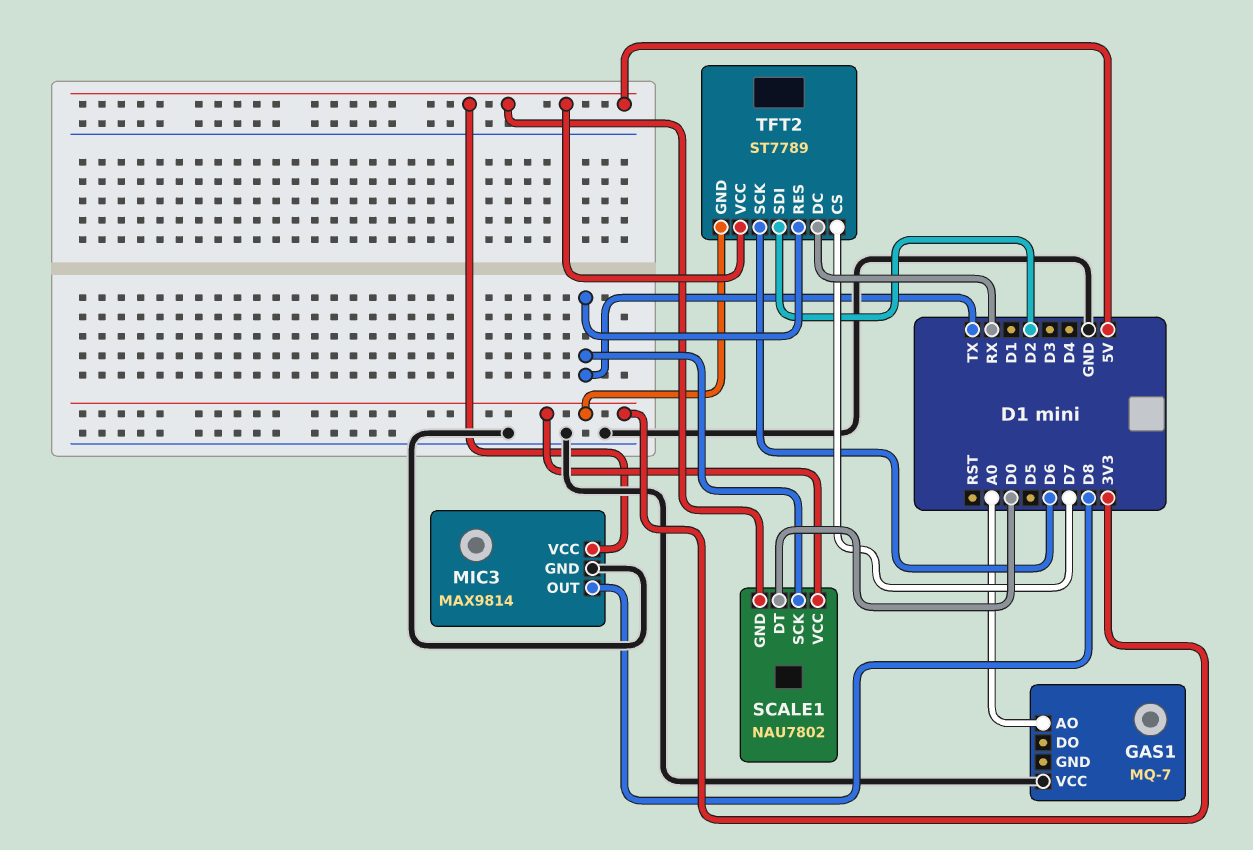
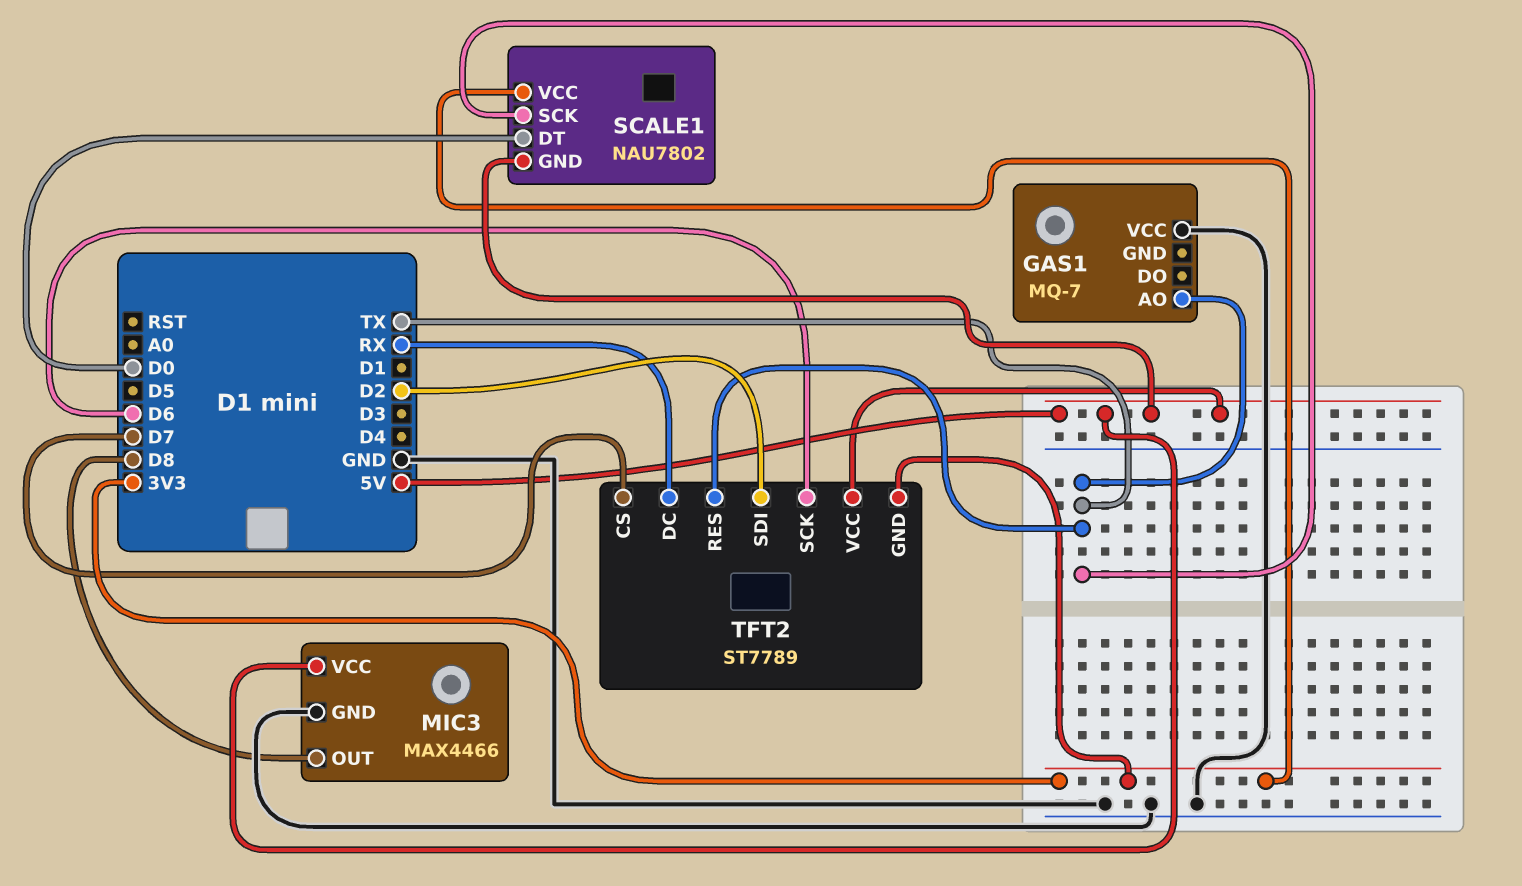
GAS1 pin AO: A0 -> TX
MIC3: MAX9814 -> MAX4466

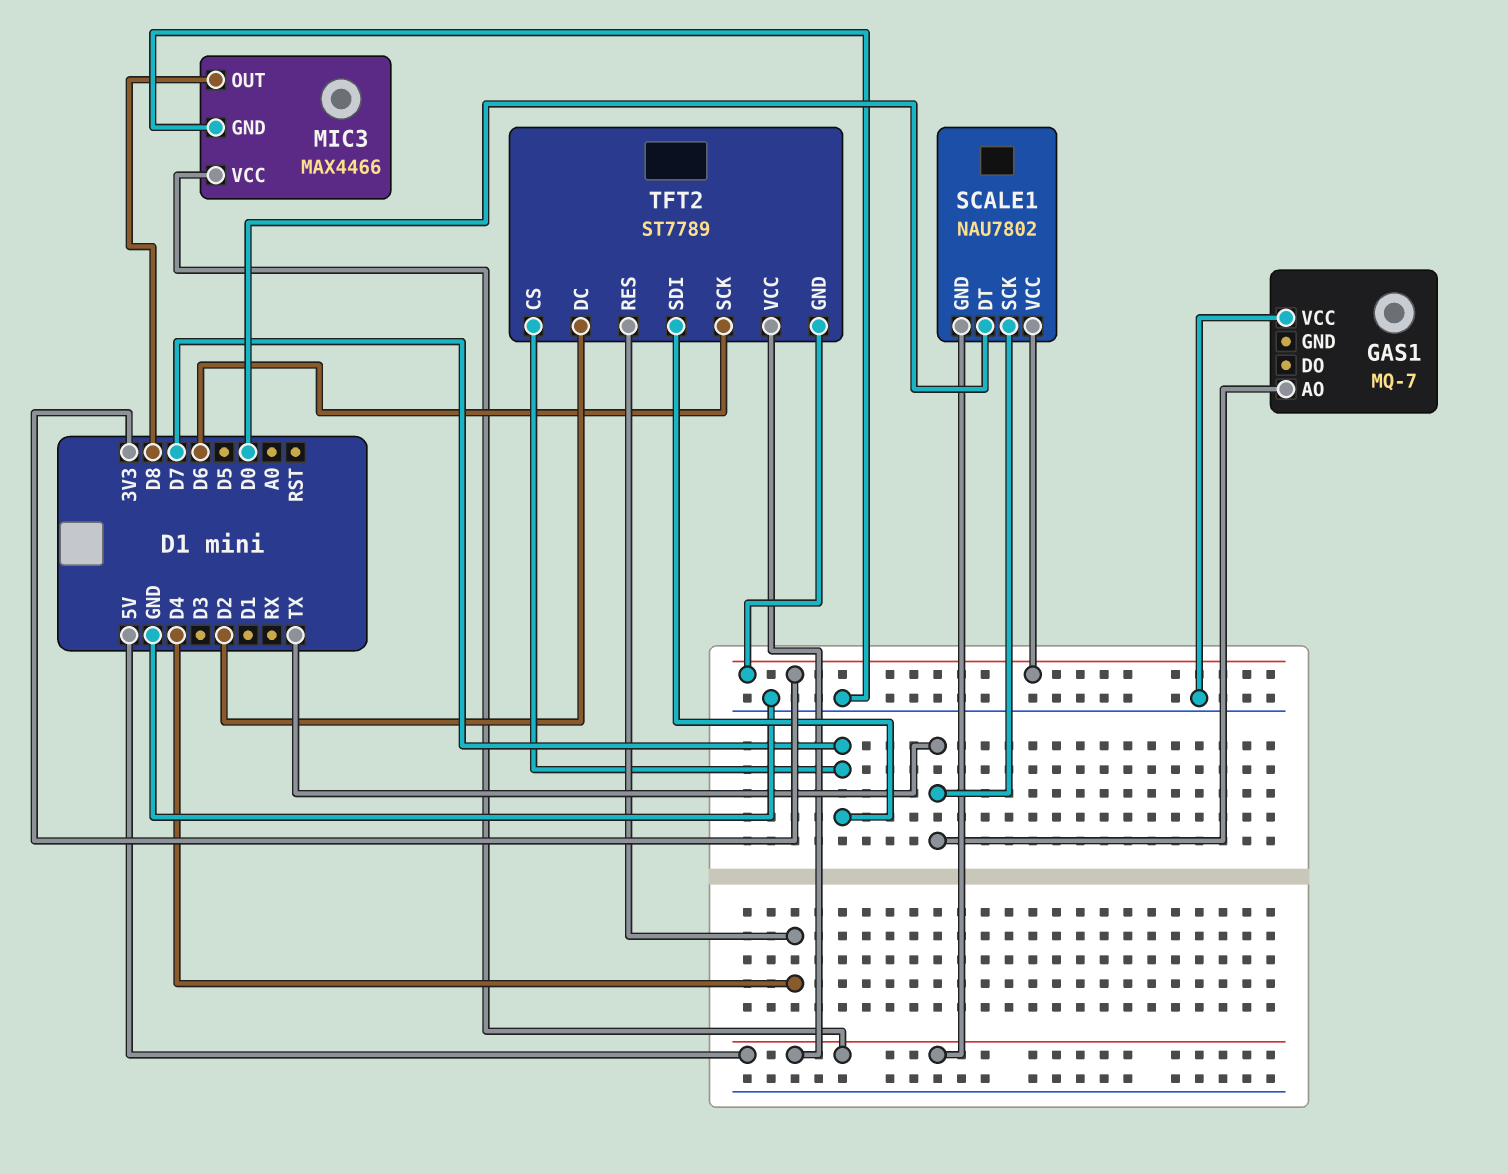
TFT2 pin DC: RX -> D2
TFT2 pin RES: TX -> D4
TFT2 pin SDI: D2 -> D7

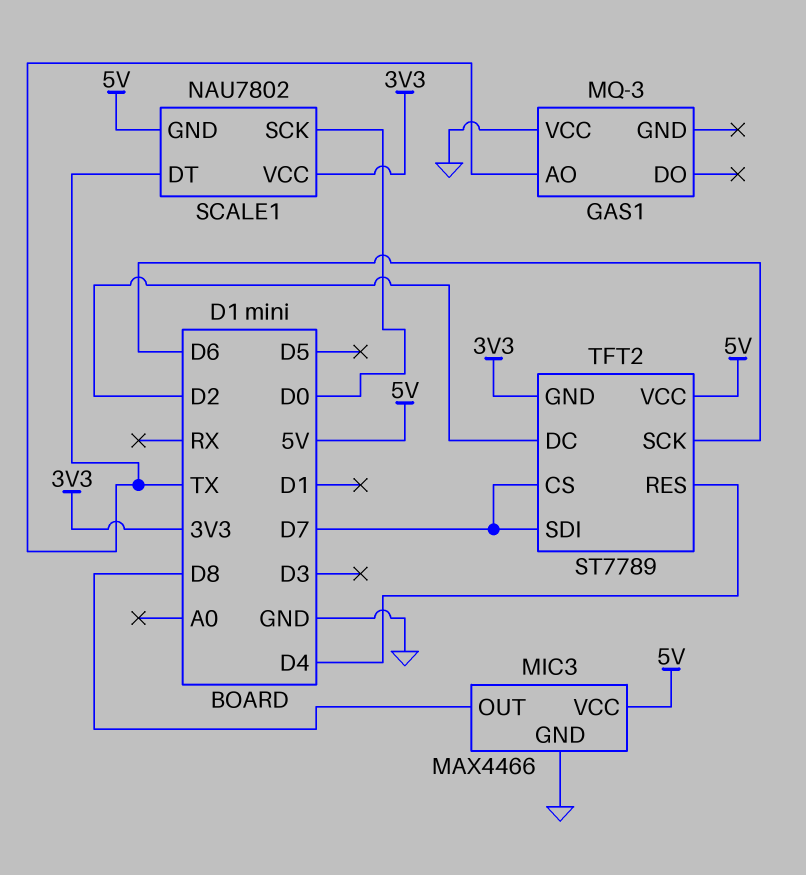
GAS1: MQ-7 -> MQ-3
SCALE1 pin DT: D0 -> TX
SCALE1 pin SCK: TX -> D0

